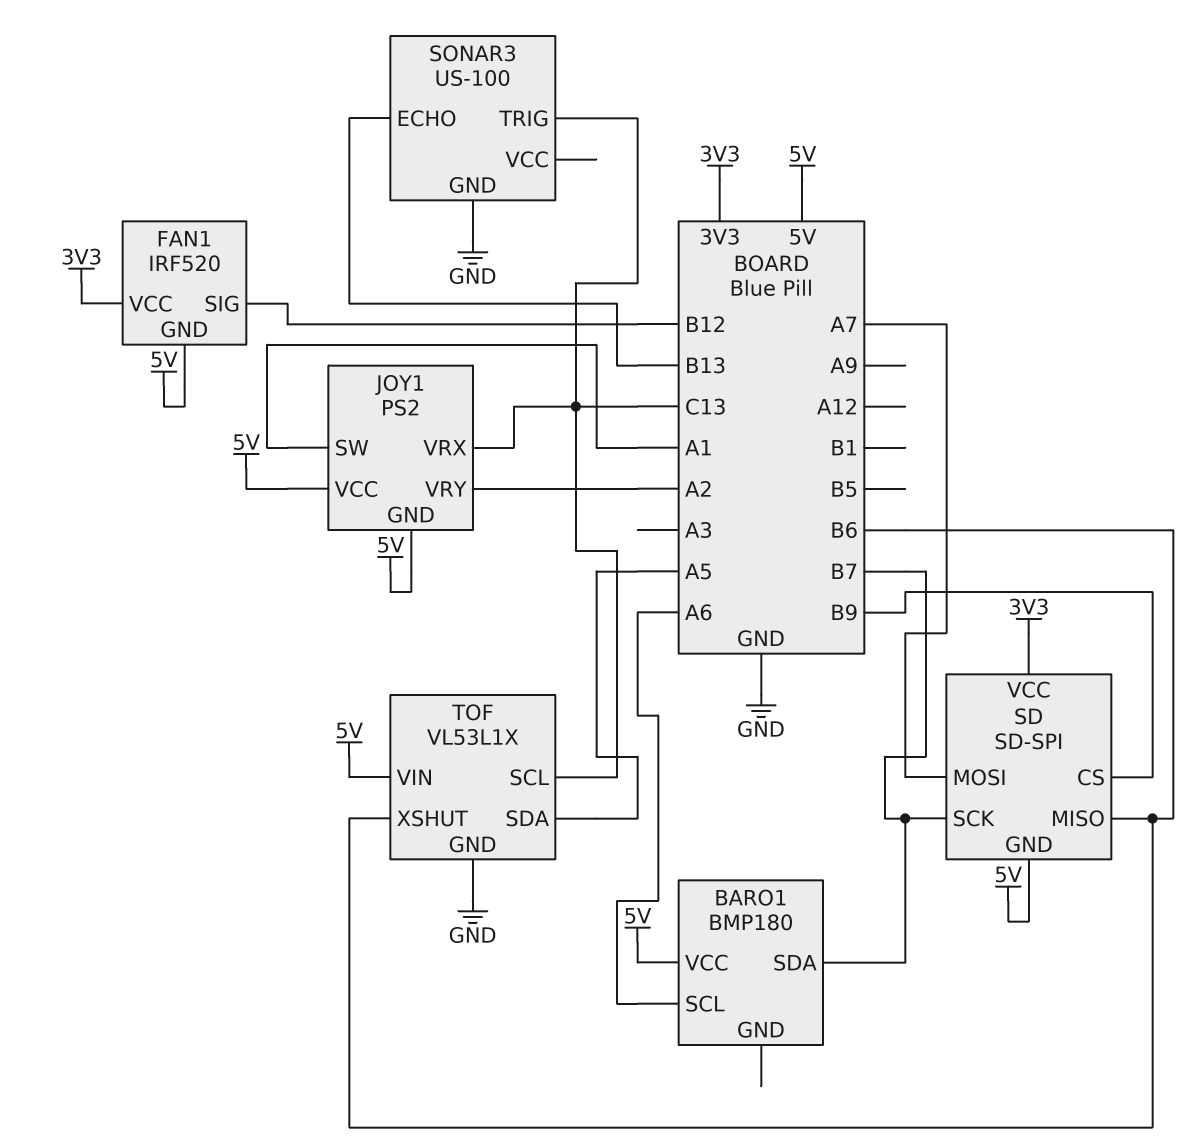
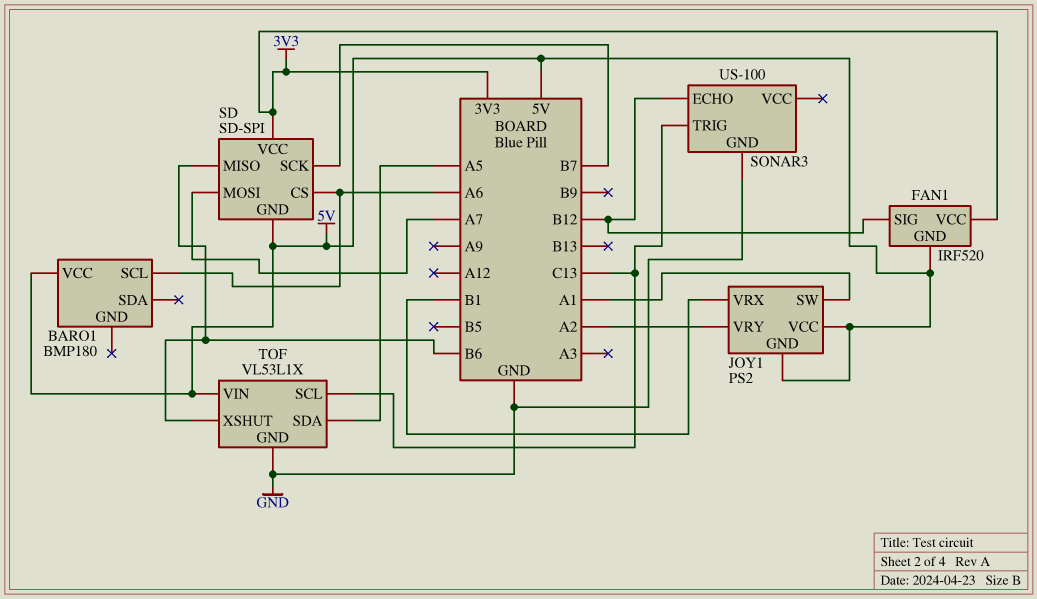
BARO1 pin SDA: B7 -> none
JOY1 pin VRX: C13 -> B1
SD pin CS: B9 -> A6
SONAR3 pin ECHO: B13 -> B12

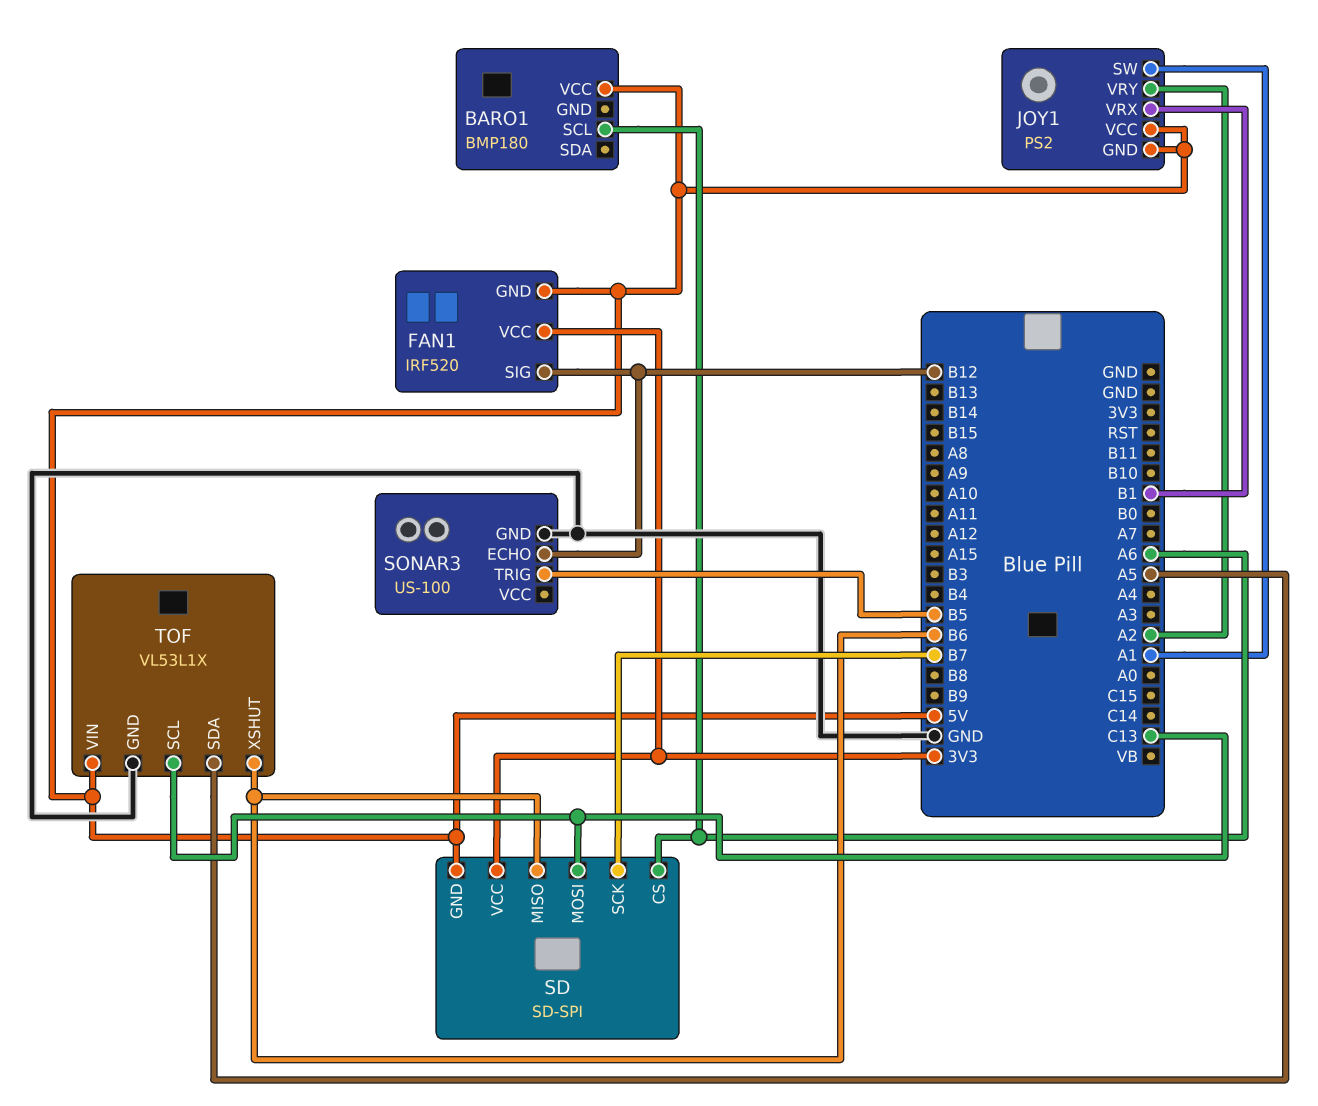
SD pin MOSI: A7 -> C13
SONAR3 pin TRIG: C13 -> B5

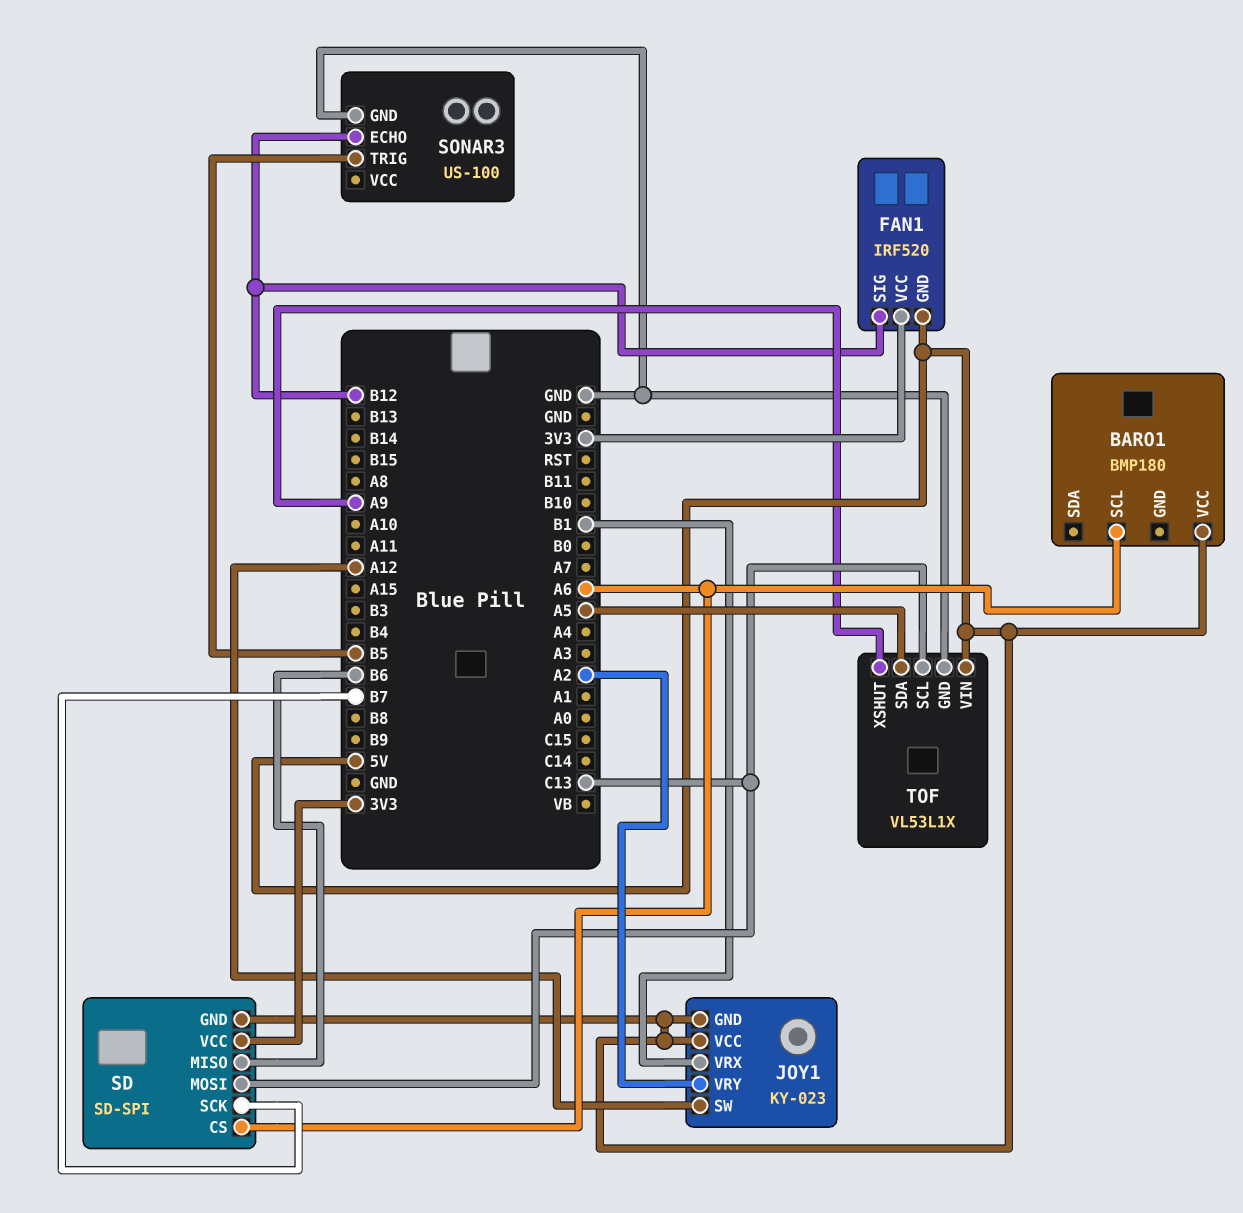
JOY1: PS2 -> KY-023
JOY1 pin SW: A1 -> A12
TOF pin XSHUT: B6 -> A9

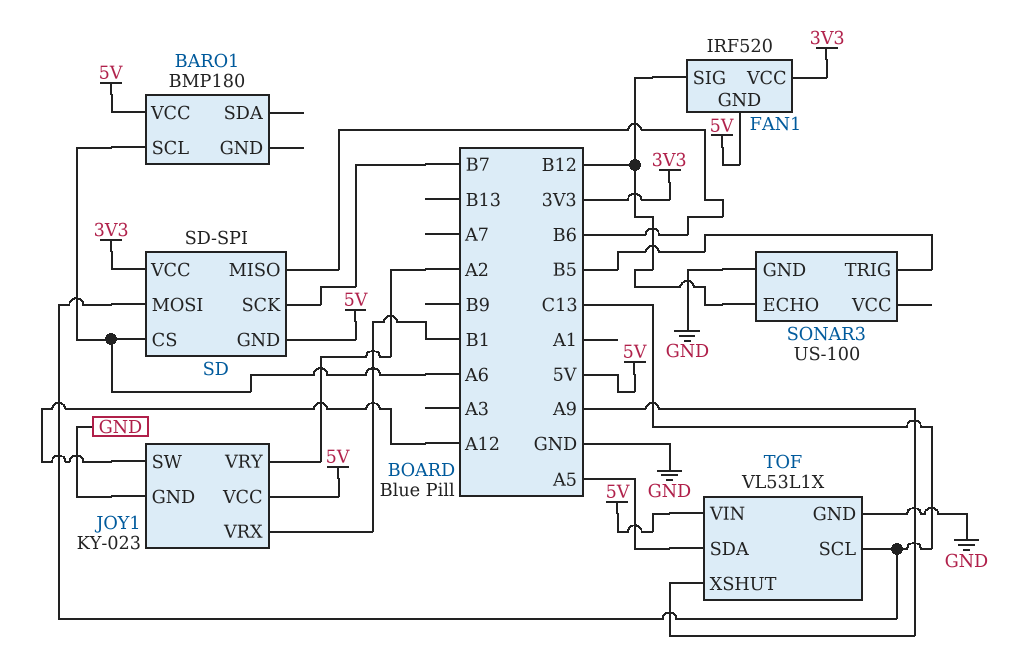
JOY1 pin GND: 5V -> GND

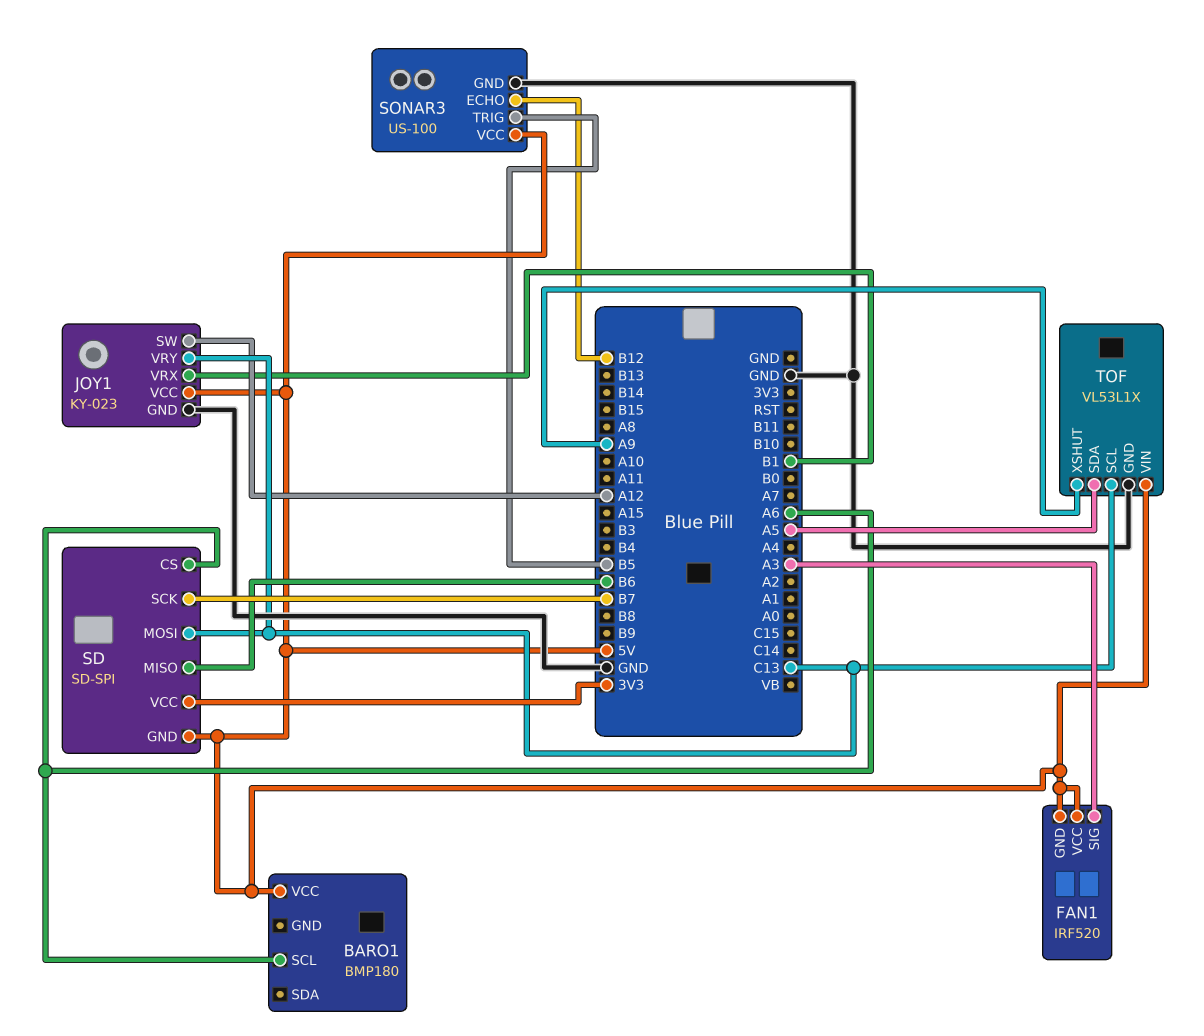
FAN1 pin SIG: B12 -> A3
FAN1 pin VCC: 3V3 -> 5V
JOY1 pin VRY: A2 -> C13
SONAR3 pin VCC: none -> 5V

